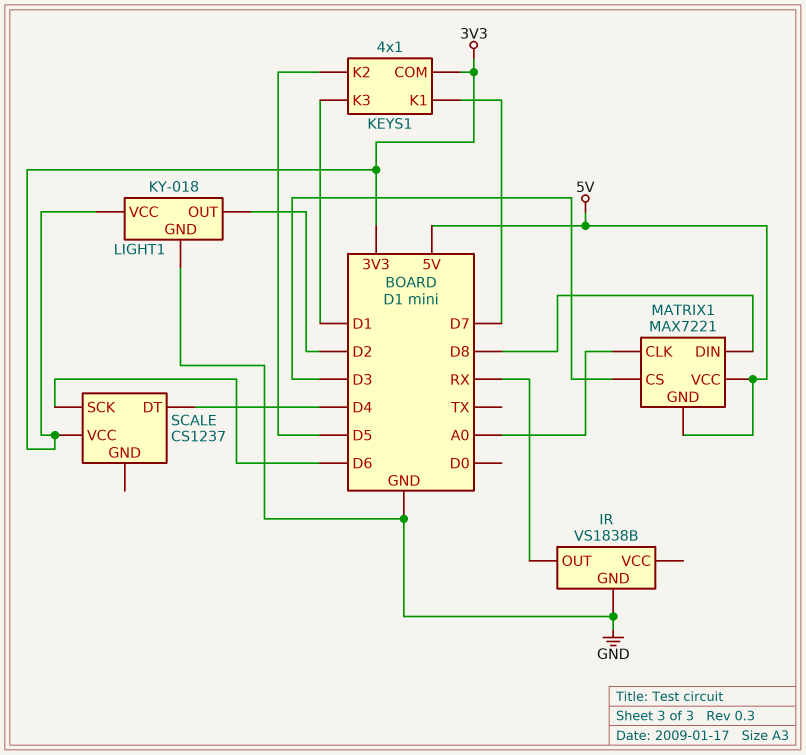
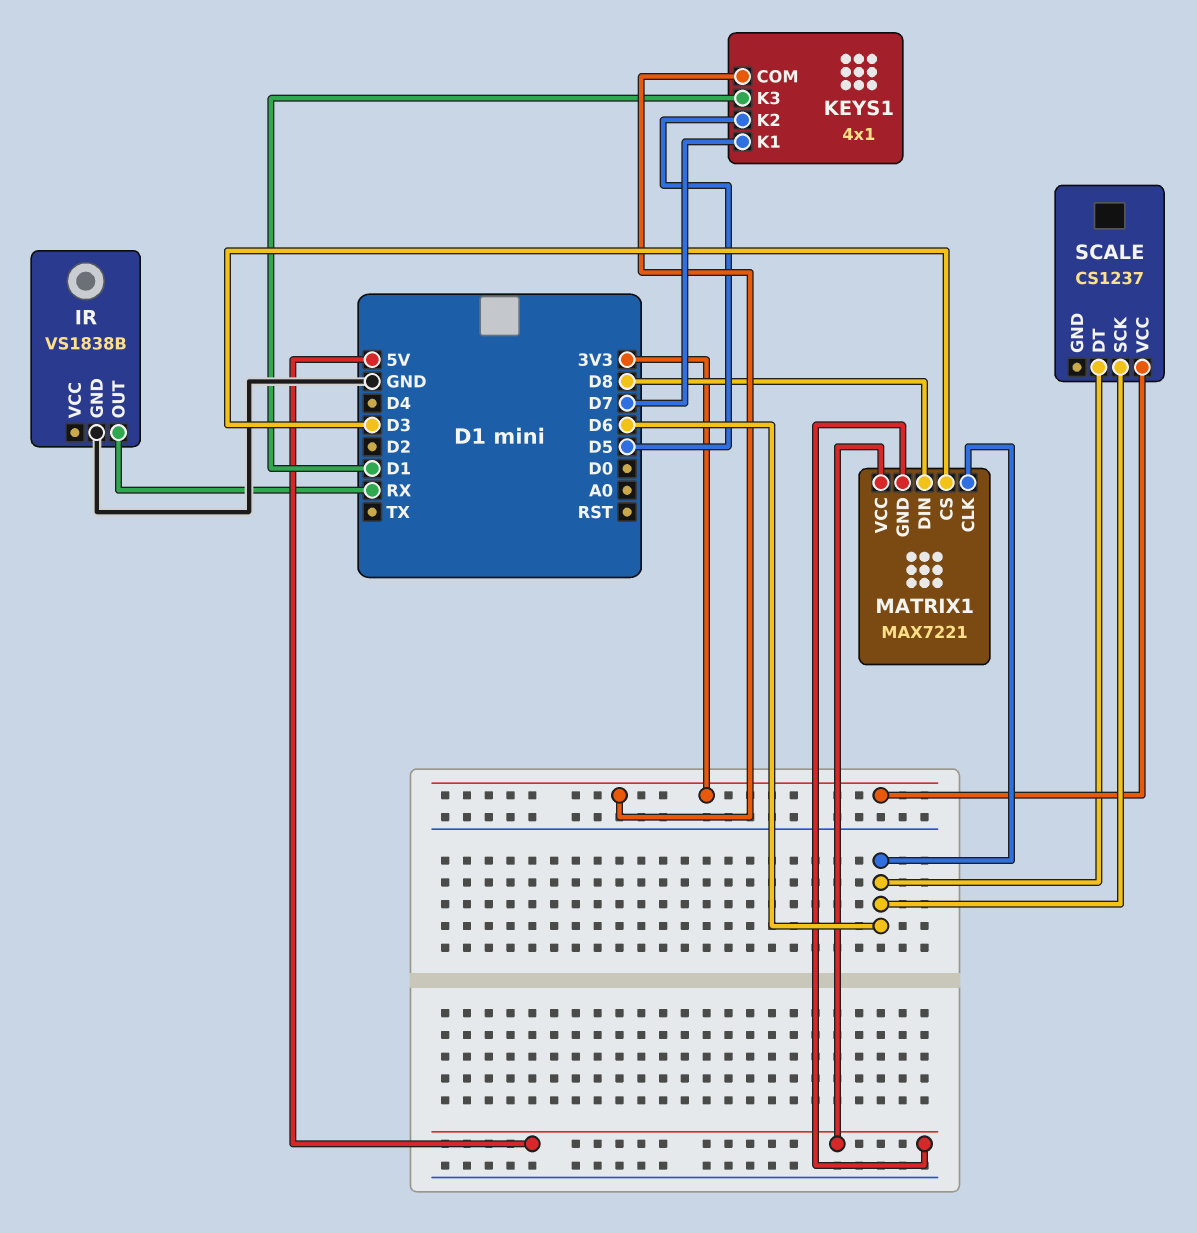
LIGHT1: KY-018 -> none
LIGHT1 pin GND: GND -> none
LIGHT1 pin OUT: D2 -> none
LIGHT1 pin VCC: 3V3 -> none
MATRIX1 pin CLK: A0 -> D6
SCALE pin DT: D4 -> D6

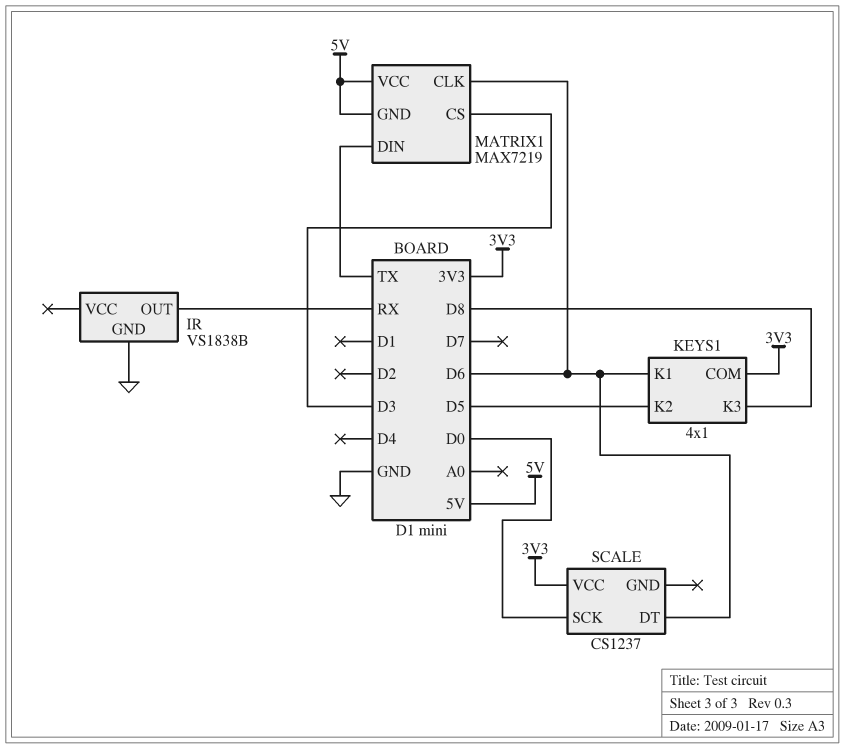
KEYS1 pin K1: D7 -> D6
KEYS1 pin K3: D1 -> D8
MATRIX1: MAX7221 -> MAX7219
MATRIX1 pin DIN: D8 -> TX
SCALE pin SCK: D6 -> D0

